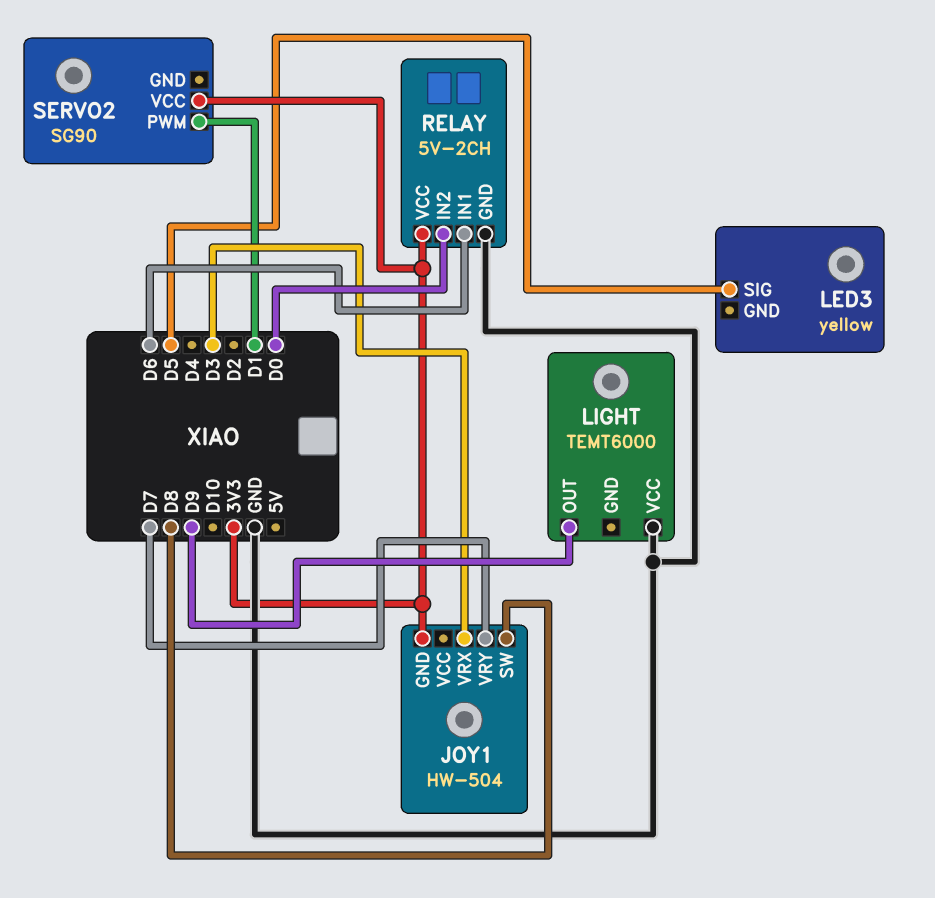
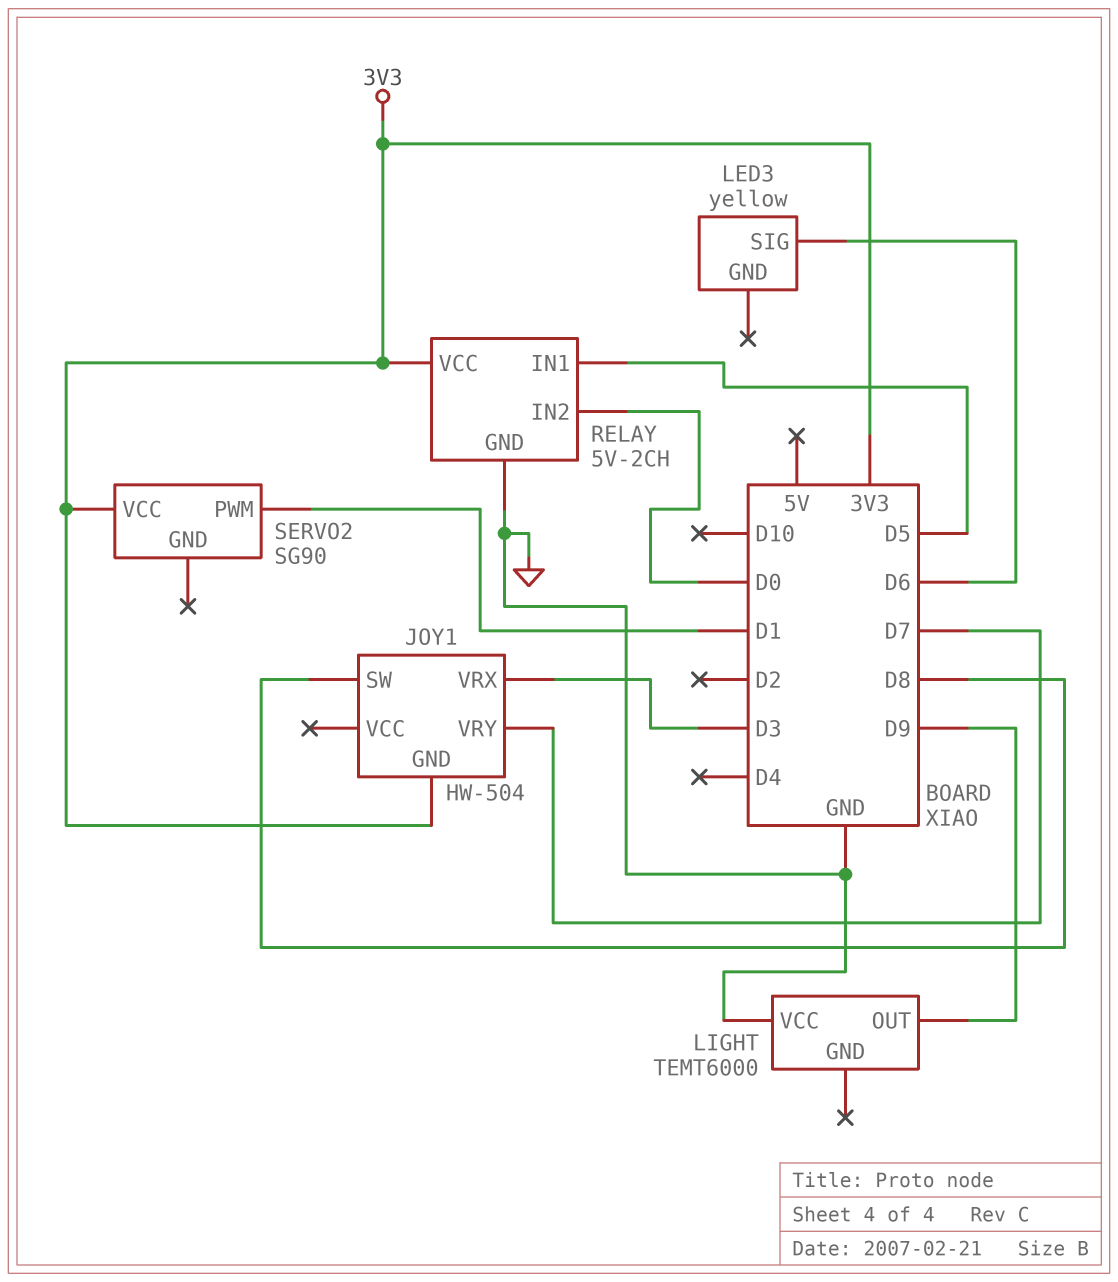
LED3 pin SIG: D5 -> D6
RELAY pin IN1: D6 -> D5

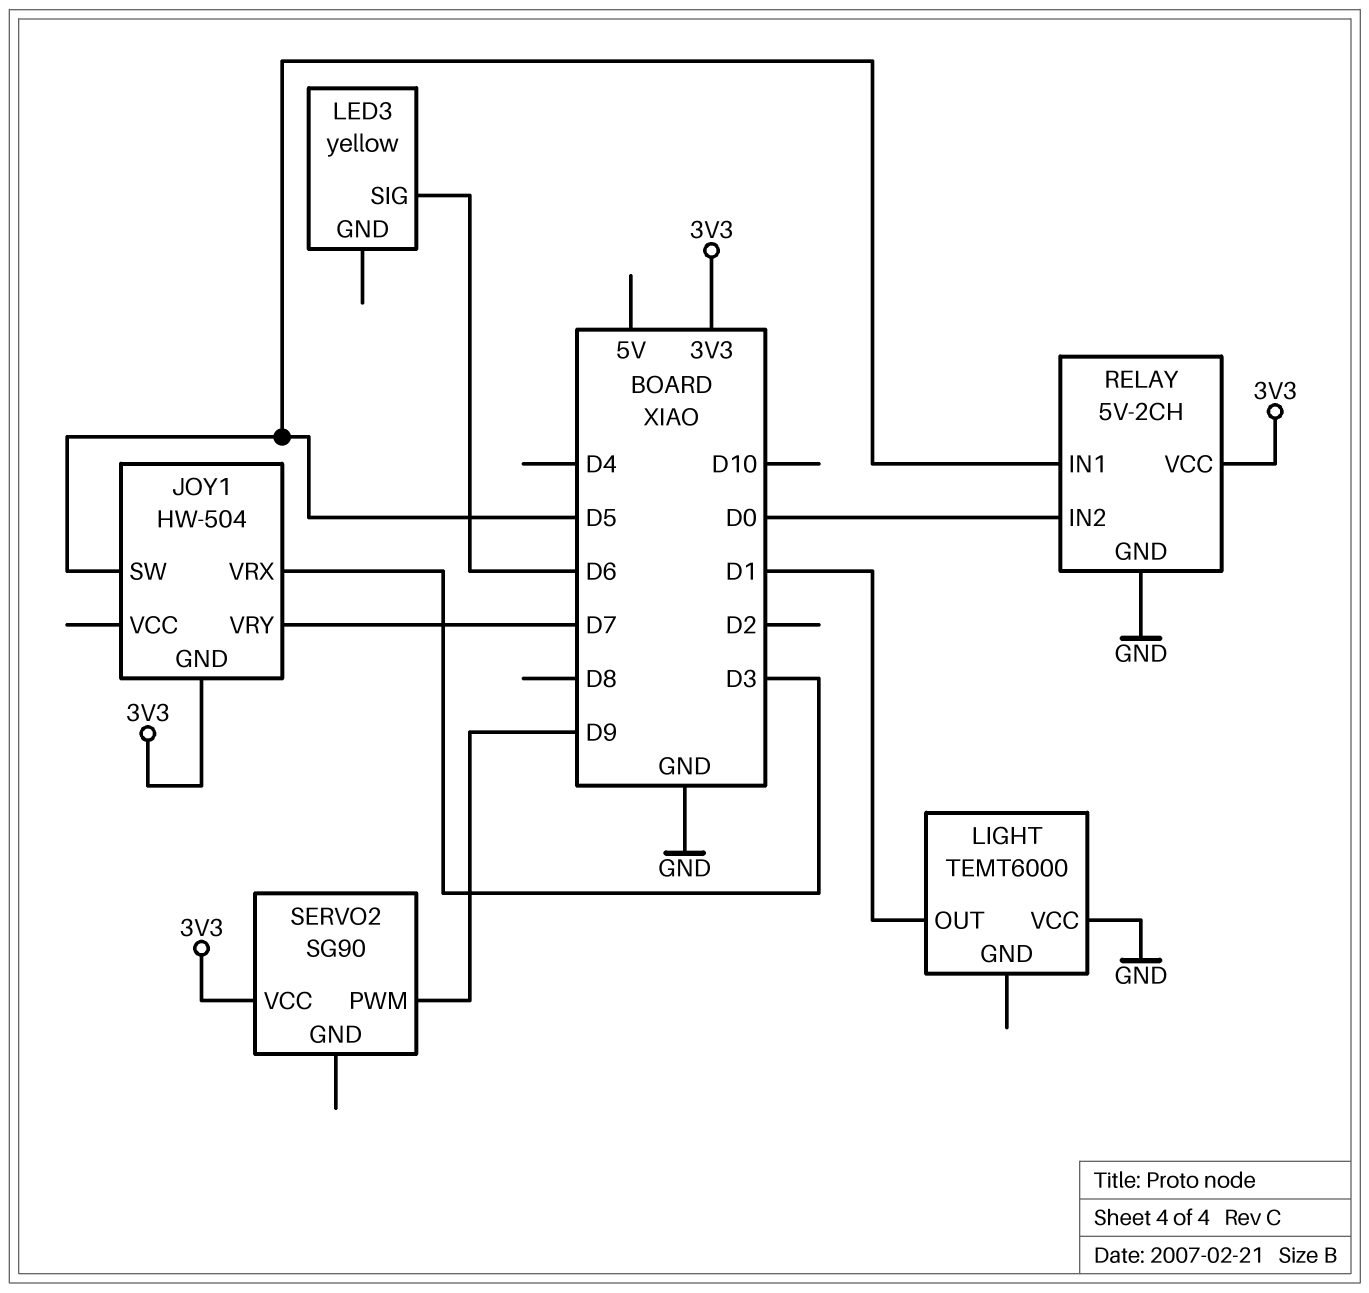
JOY1 pin SW: D8 -> D5
LIGHT pin OUT: D9 -> D1
SERVO2 pin PWM: D1 -> D9

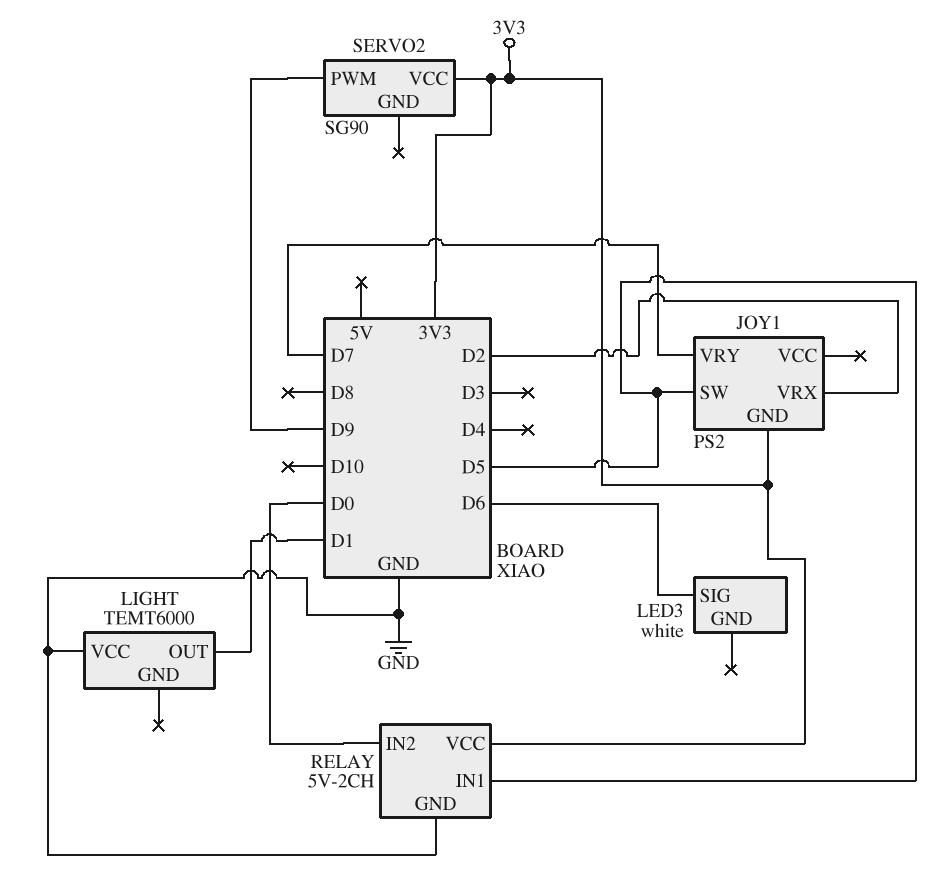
JOY1: HW-504 -> PS2
JOY1 pin VRX: D3 -> D2
LED3: yellow -> white

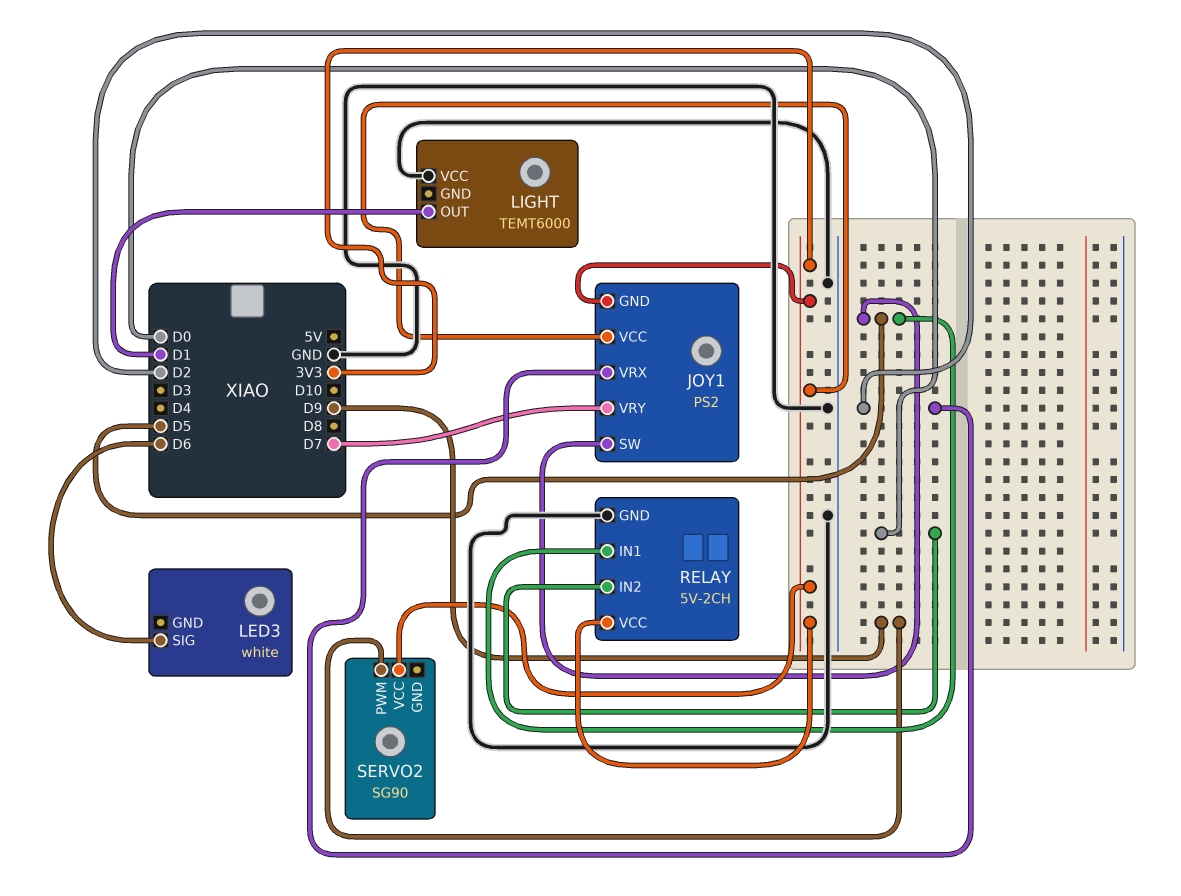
JOY1 pin VCC: none -> 3V3

